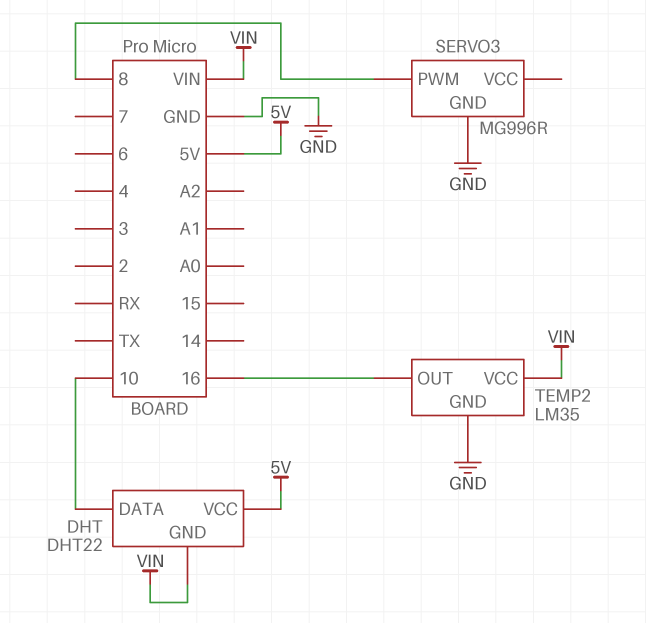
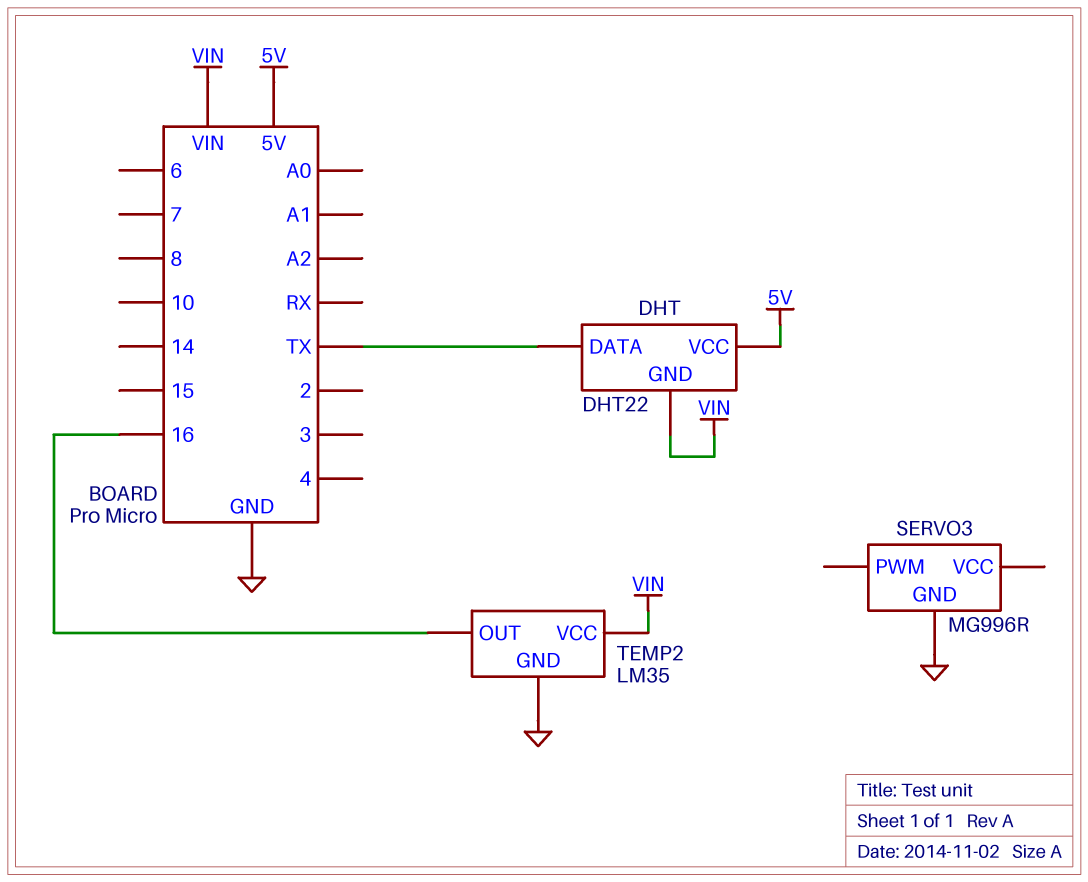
DHT pin DATA: 10 -> TX
SERVO3 pin PWM: 8 -> none

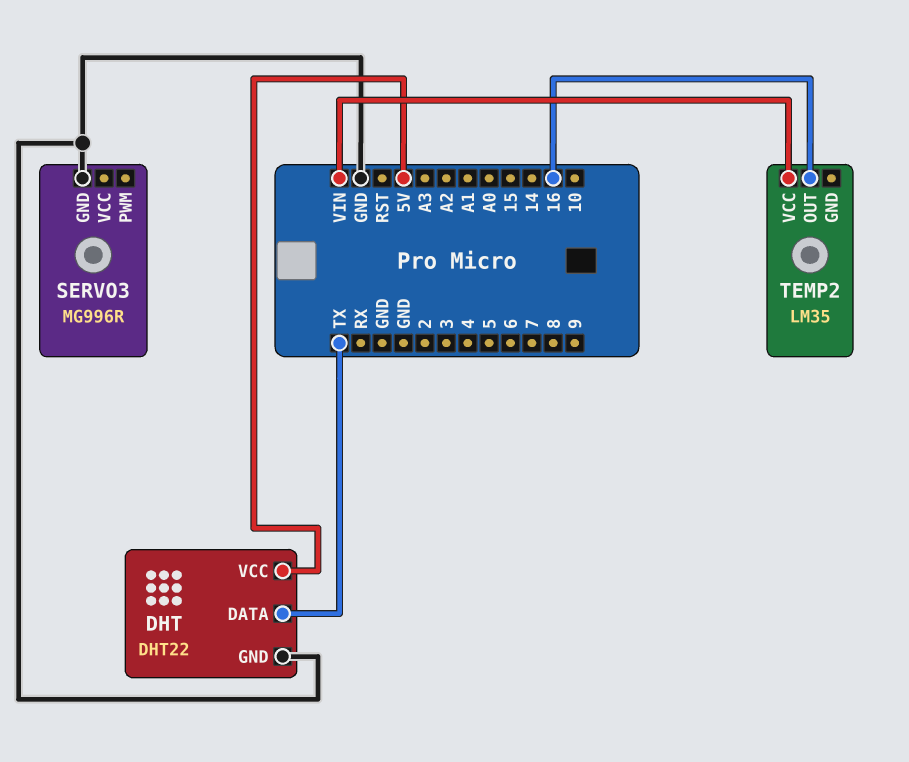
DHT pin GND: VIN -> GND
TEMP2 pin GND: GND -> none

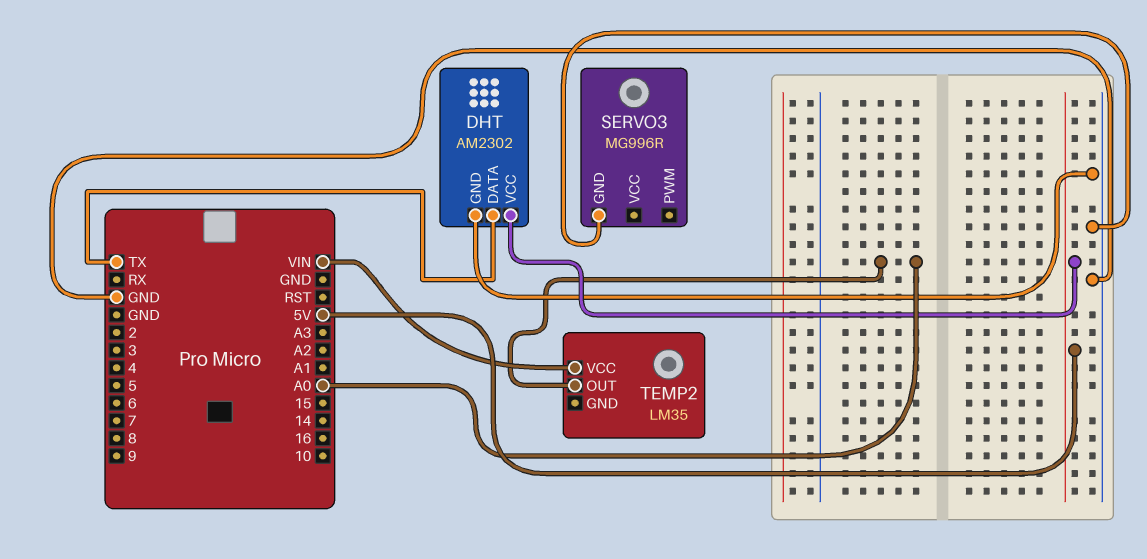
DHT: DHT22 -> AM2302
TEMP2 pin OUT: 16 -> A0

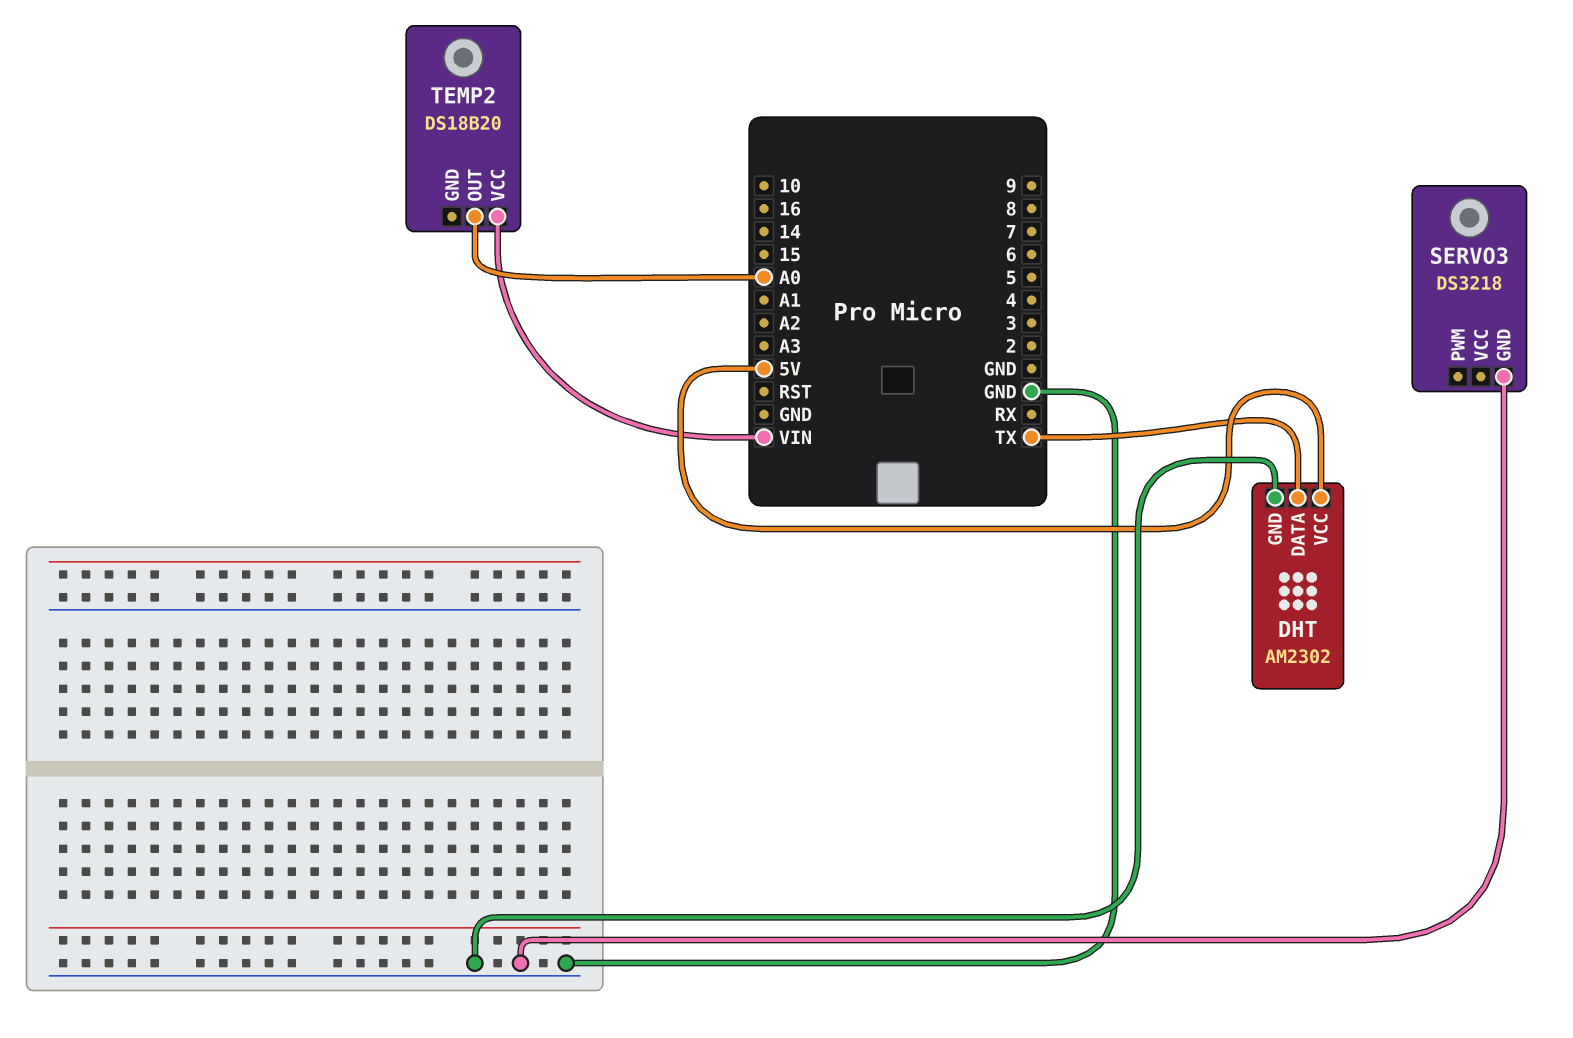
SERVO3: MG996R -> DS3218
TEMP2: LM35 -> DS18B20

